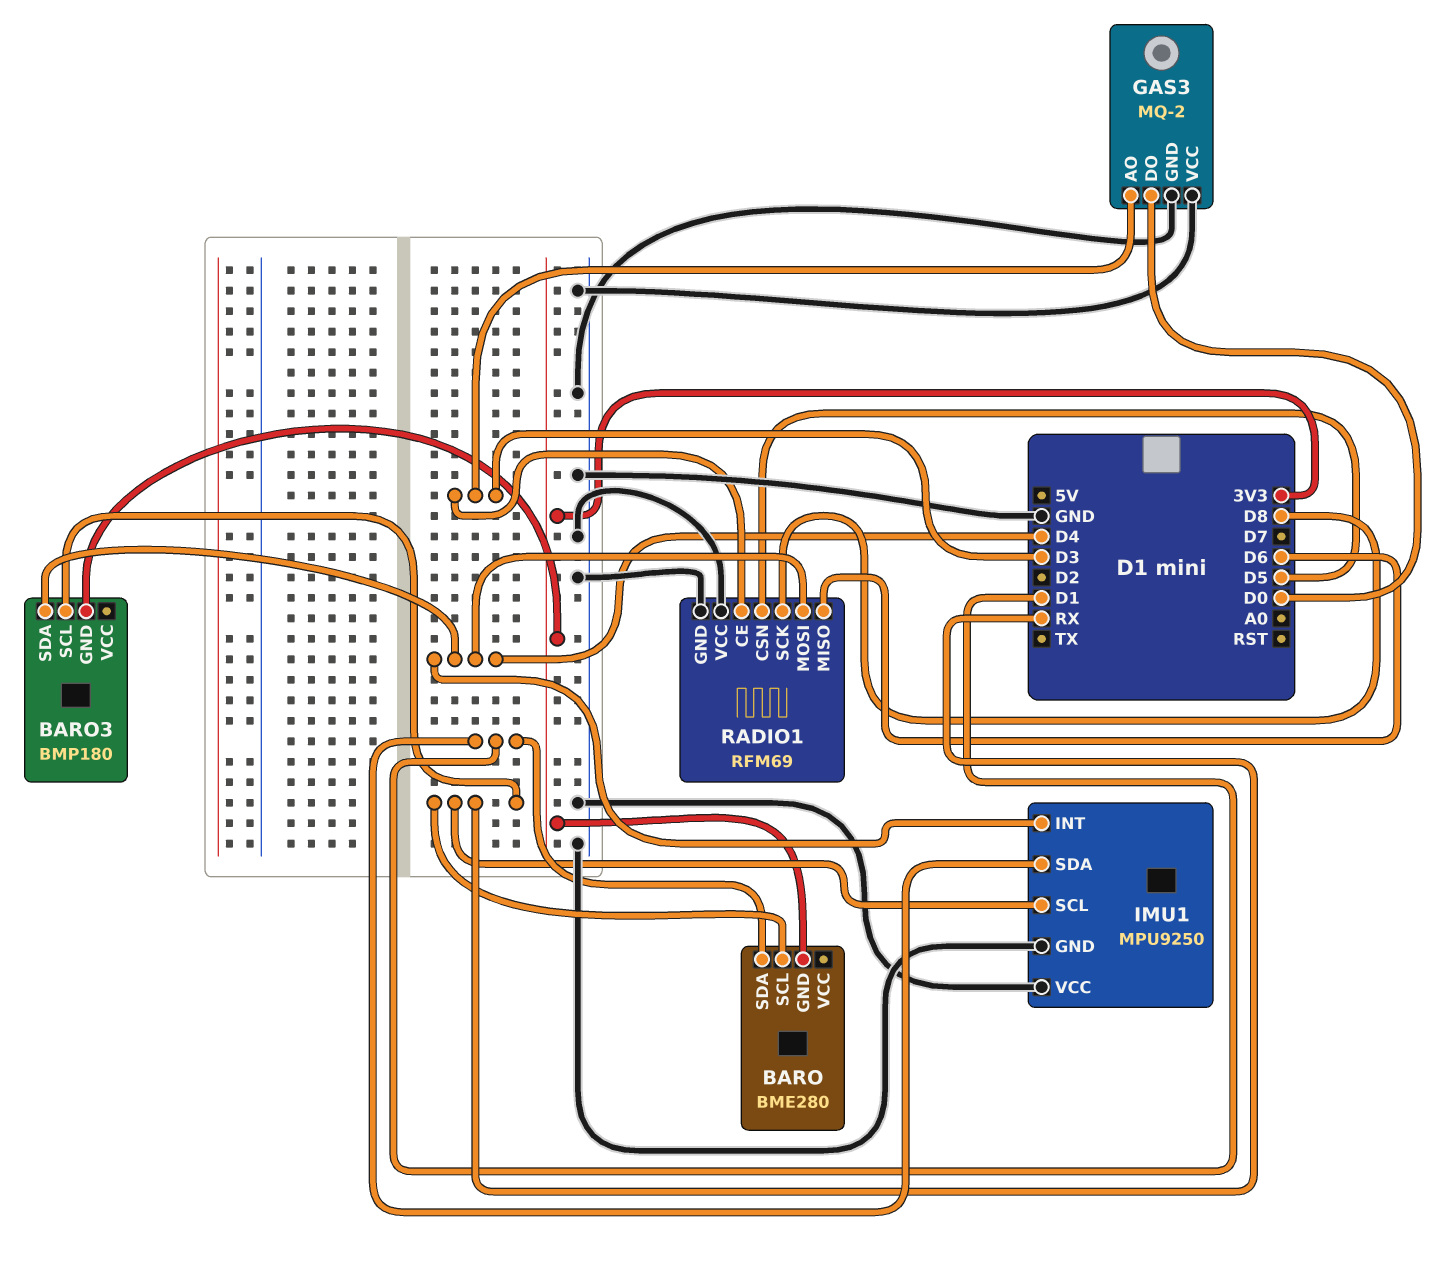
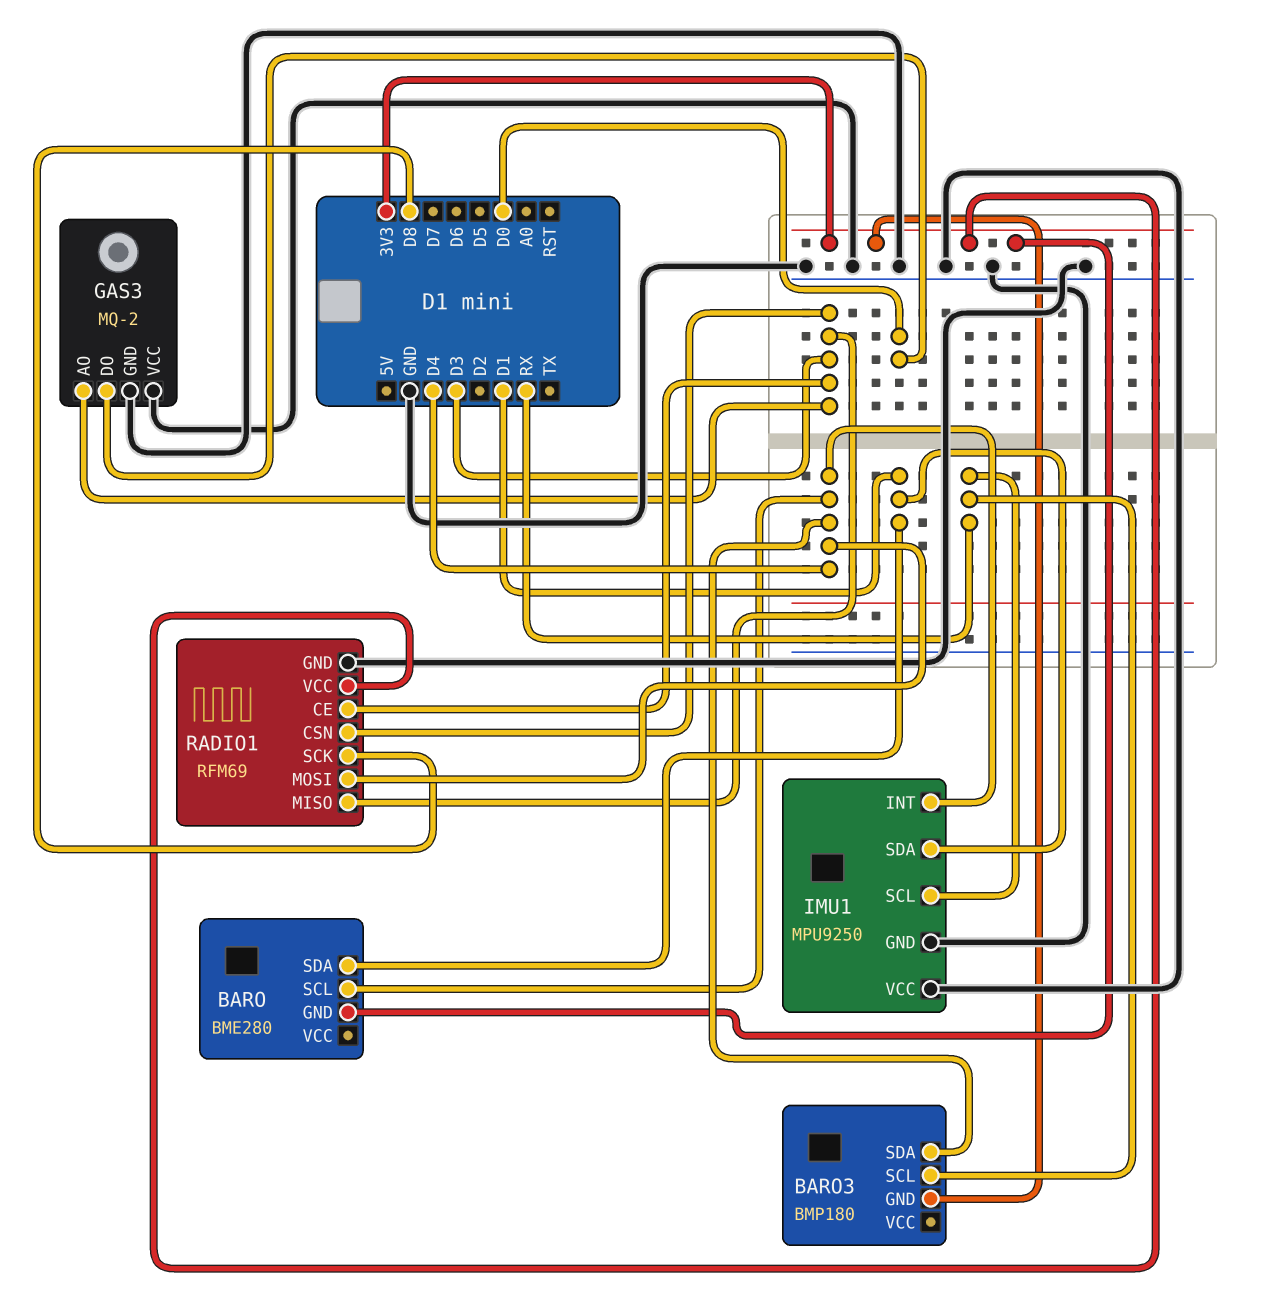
BARO pin SCL: RX -> D4
RADIO1 pin CSN: D5 -> D3
RADIO1 pin MISO: D6 -> D3
RADIO1 pin VCC: GND -> 3V3

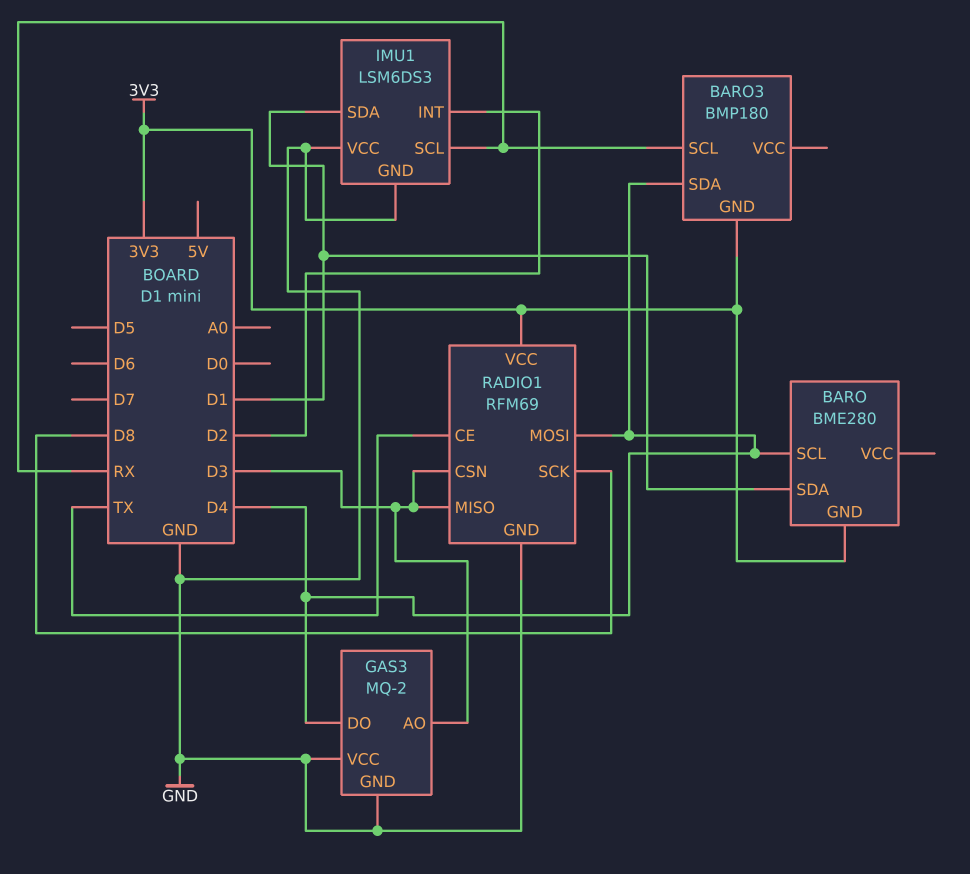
GAS3 pin DO: D0 -> D4
IMU1: MPU9250 -> LSM6DS3
IMU1 pin INT: D4 -> D2
RADIO1 pin CE: D3 -> TX

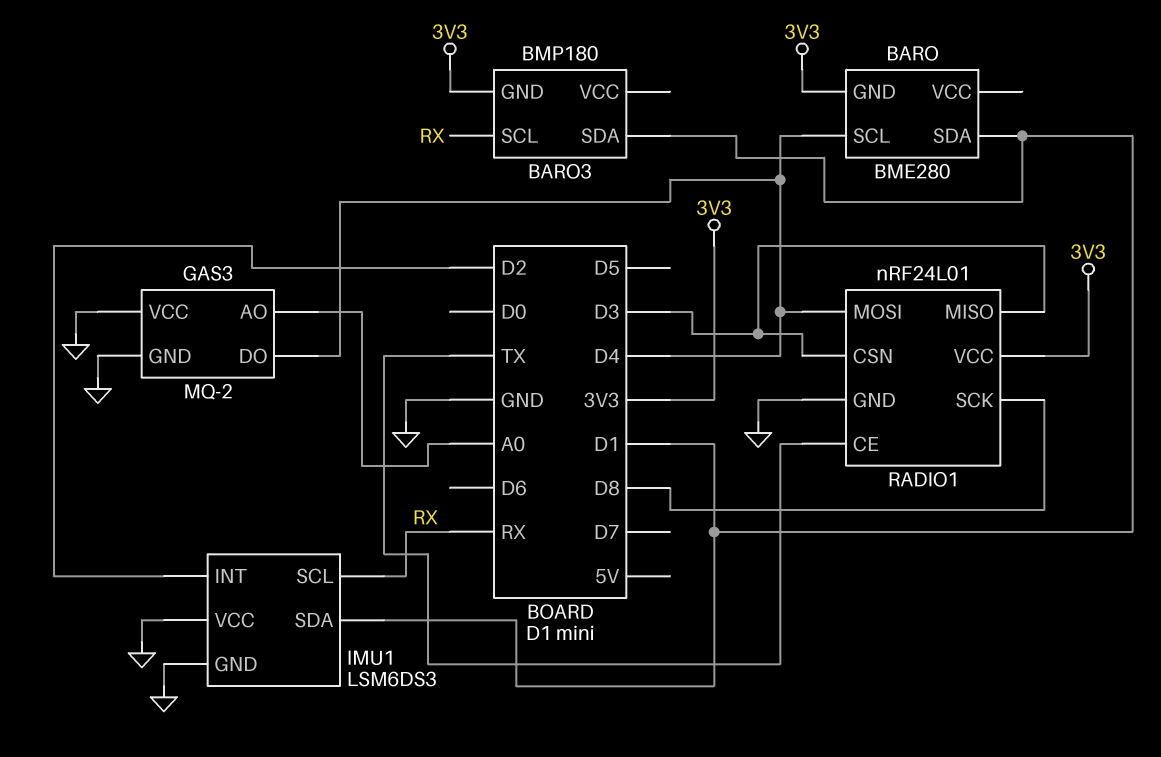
BARO3 pin SDA: D4 -> D1
GAS3 pin AO: D3 -> A0
RADIO1: RFM69 -> nRF24L01

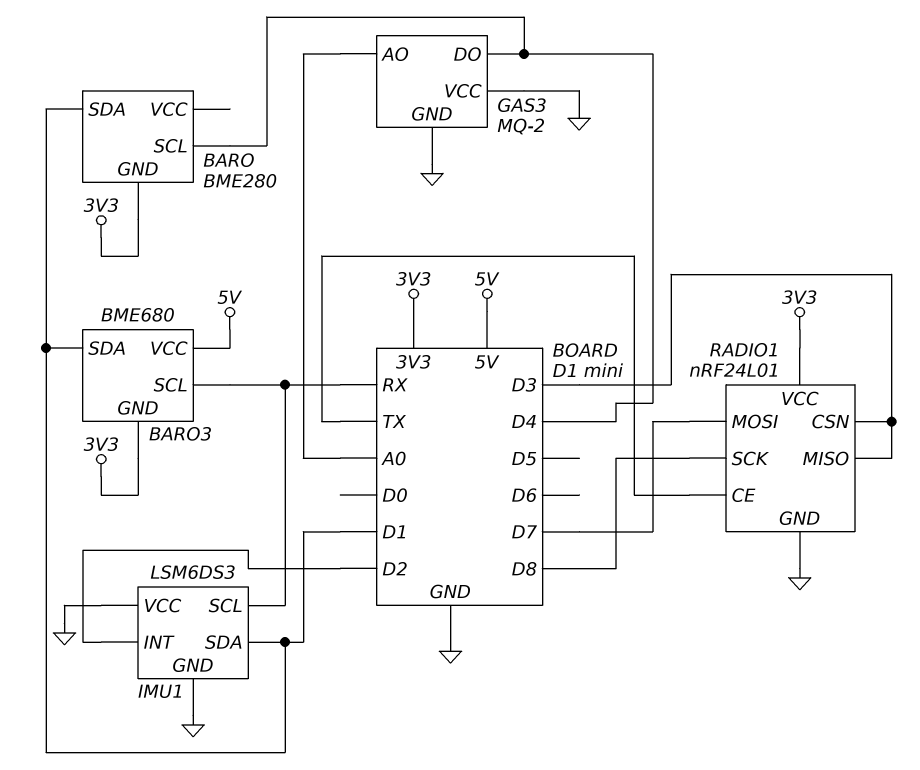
BARO3: BMP180 -> BME680
BARO3 pin VCC: none -> 5V
RADIO1 pin MOSI: D4 -> D7

